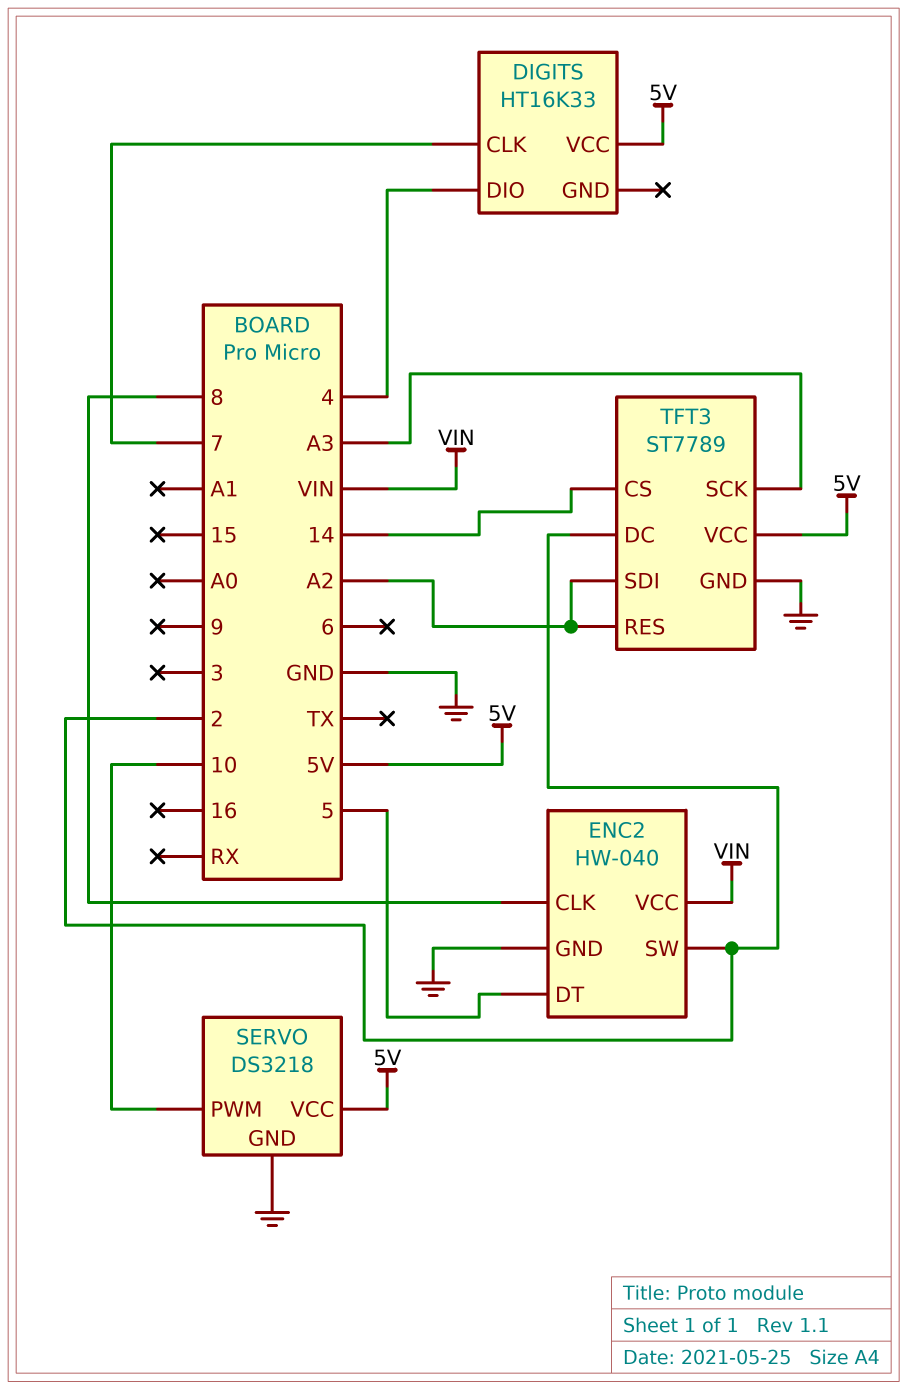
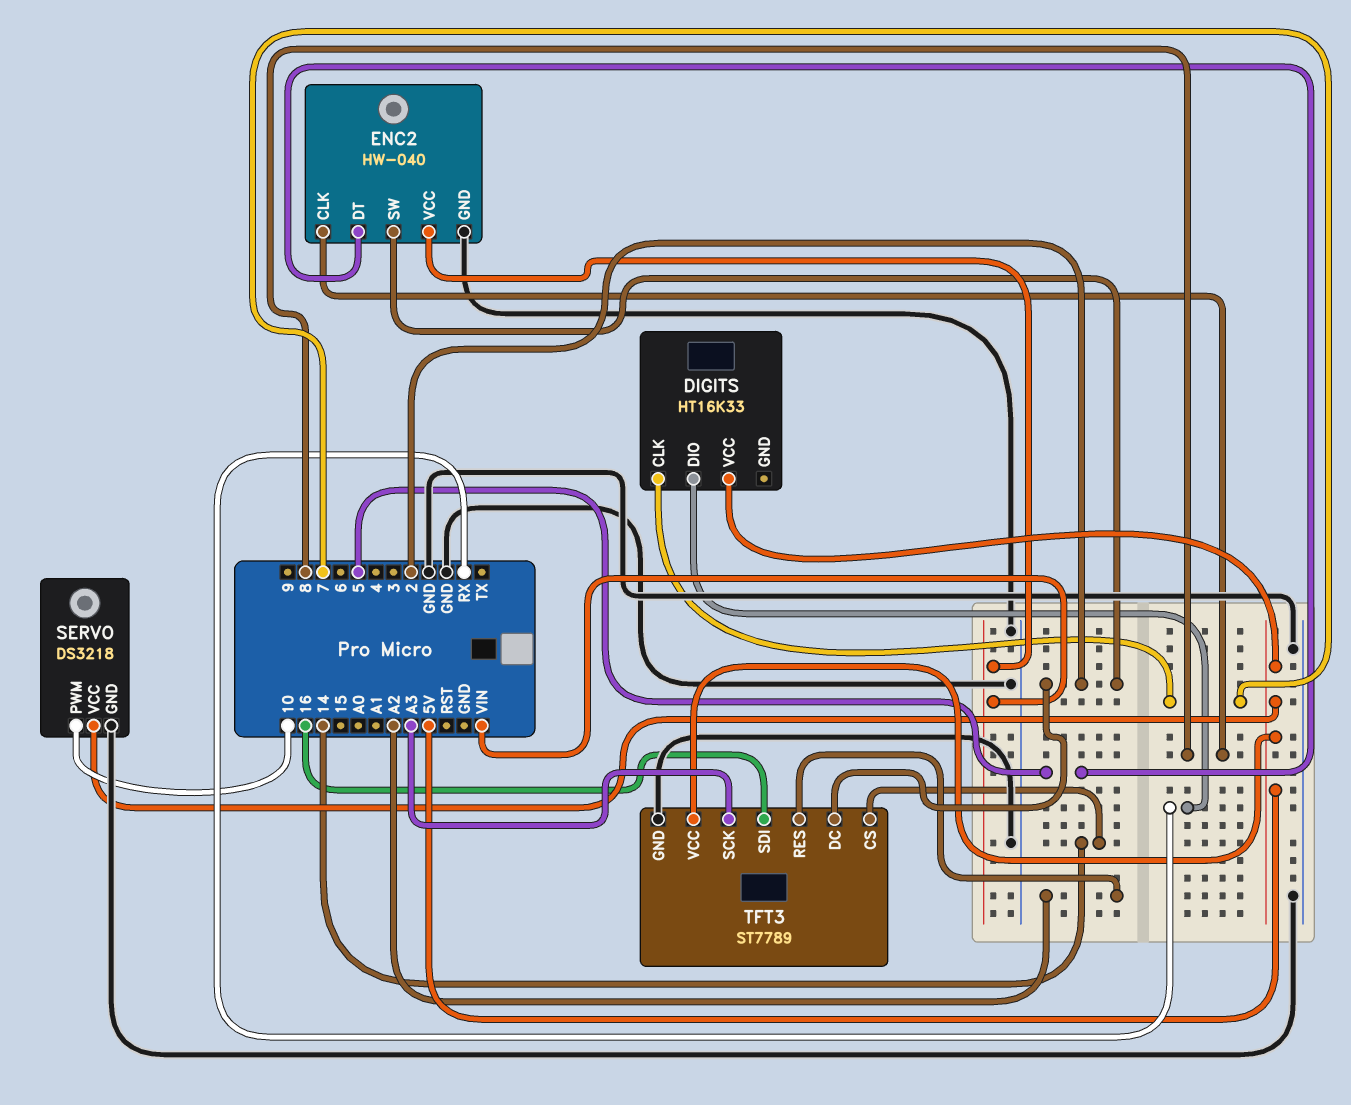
DIGITS pin DIO: 4 -> RX
TFT3 pin SDI: A2 -> 16

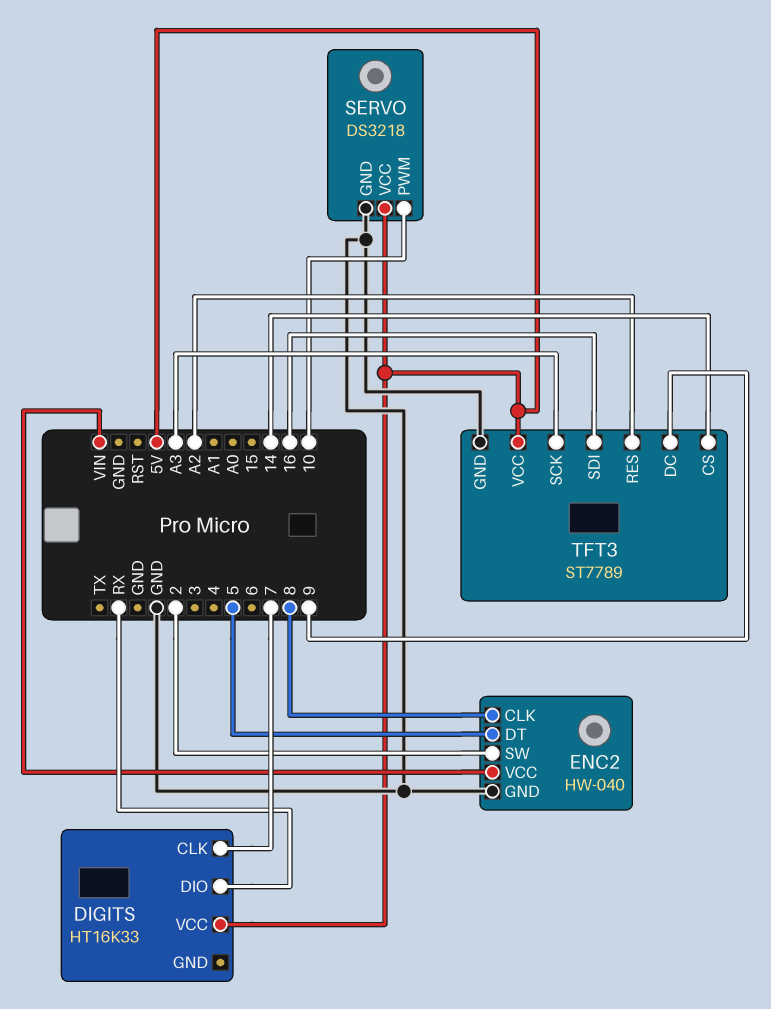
TFT3 pin DC: 2 -> 9

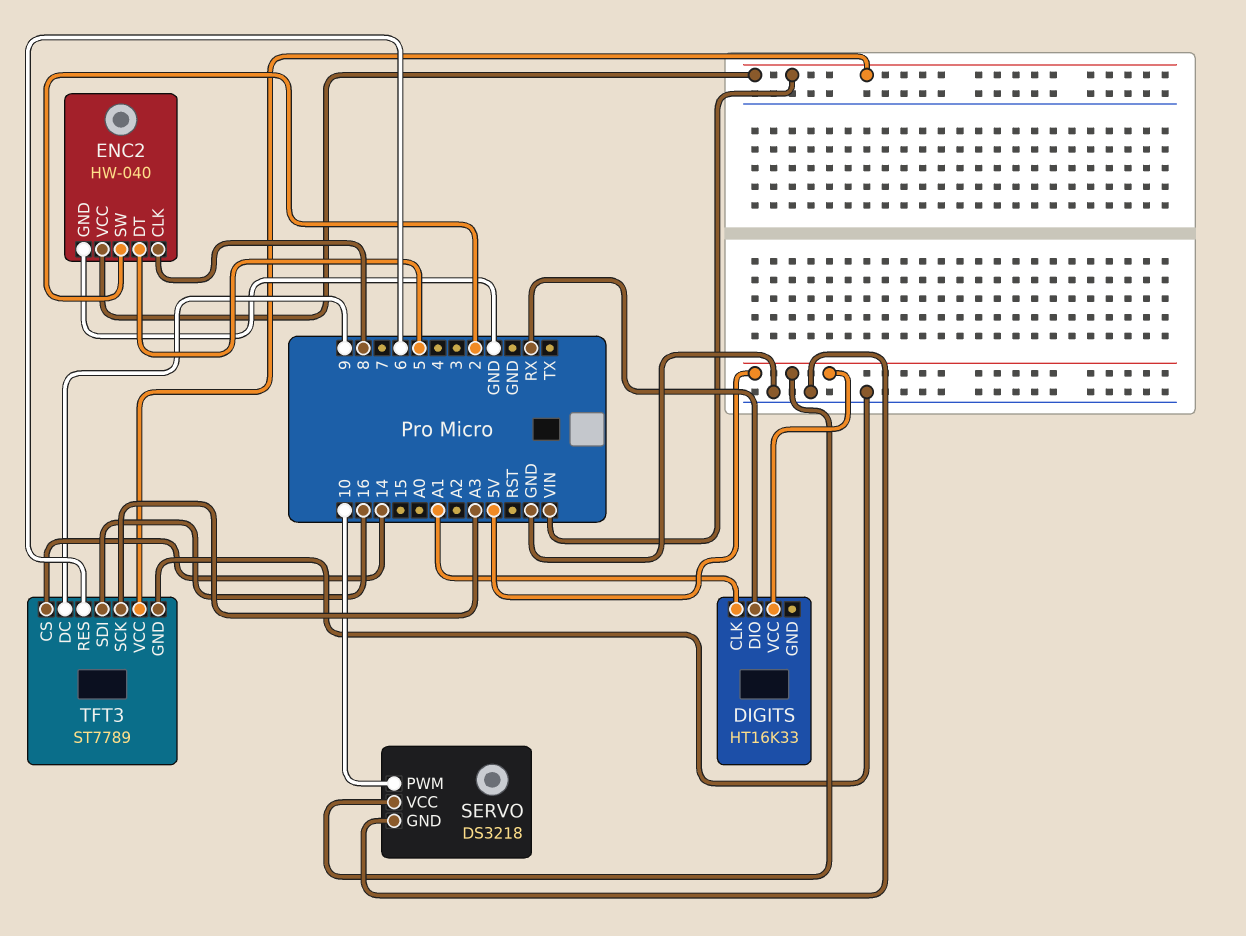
DIGITS pin CLK: 7 -> A1
TFT3 pin RES: A2 -> 6
TFT3 pin VCC: 5V -> VIN

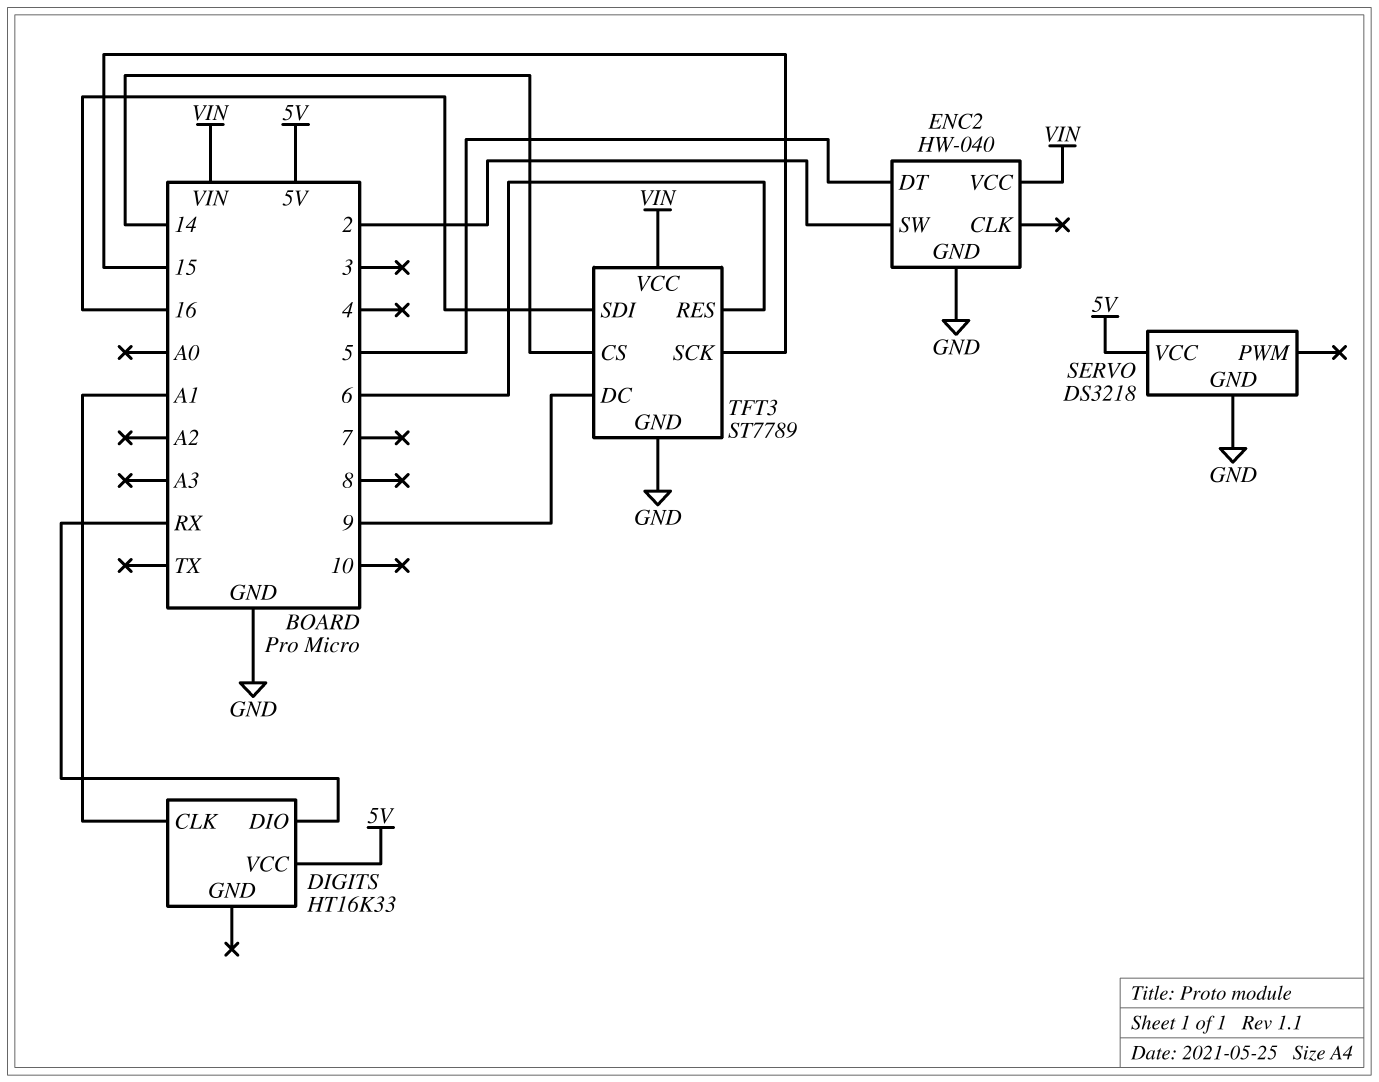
ENC2 pin CLK: 8 -> none
SERVO pin PWM: 10 -> none
TFT3 pin SCK: A3 -> 15

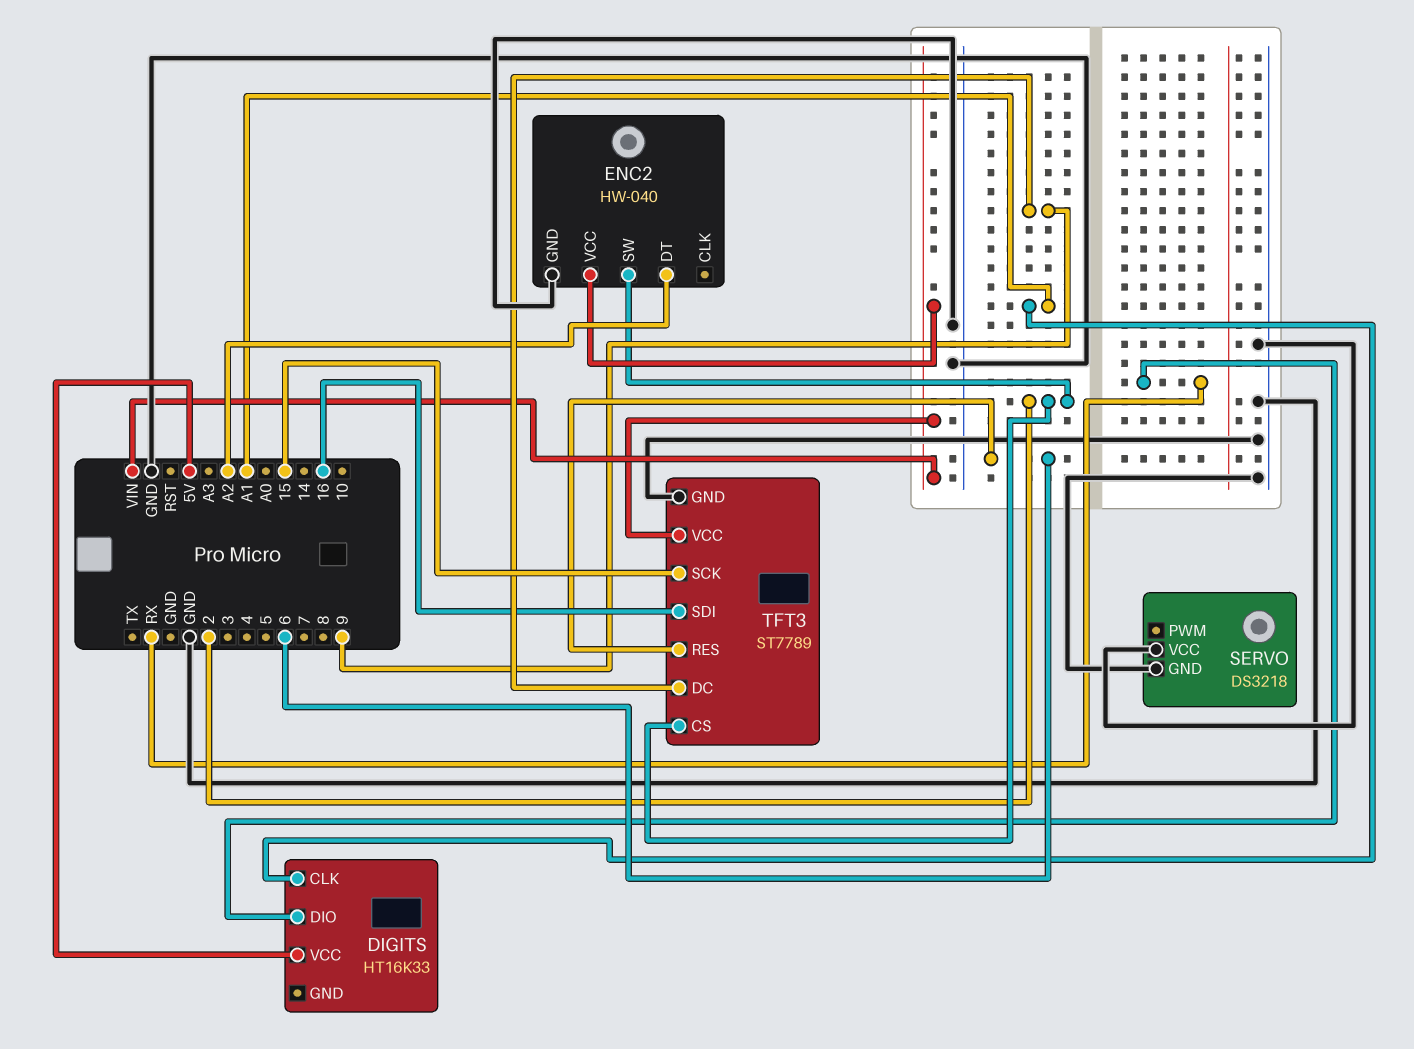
ENC2 pin DT: 5 -> A2
SERVO pin VCC: 5V -> GND
TFT3 pin CS: 14 -> 2

